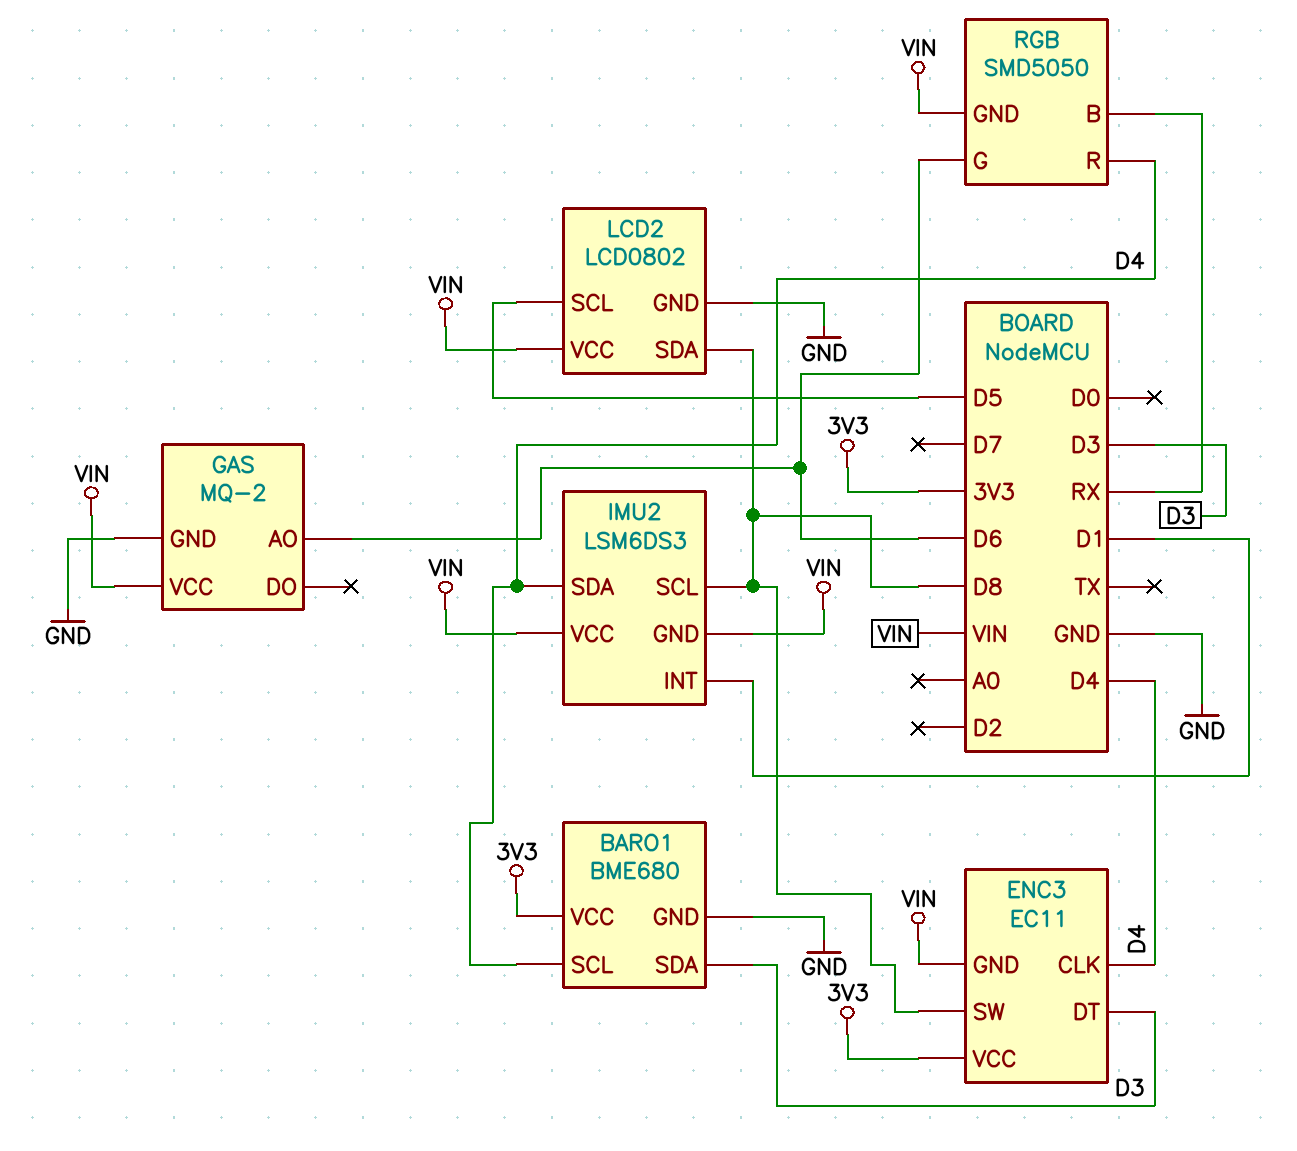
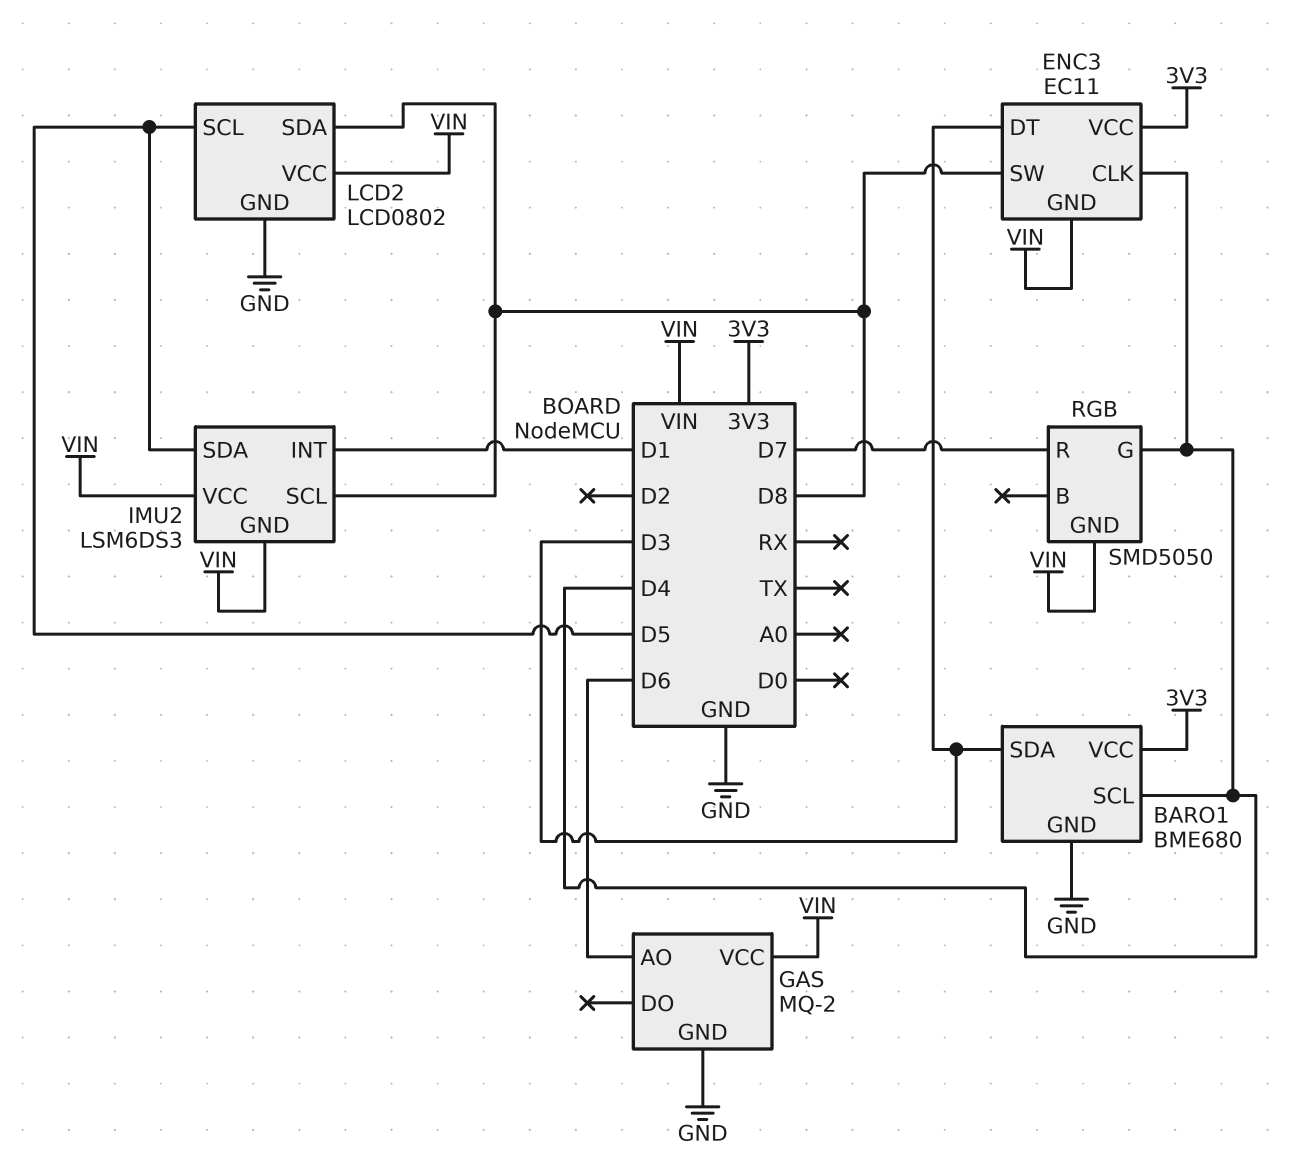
IMU2 pin SDA: D4 -> D5
RGB pin B: RX -> none
RGB pin G: D6 -> D4
RGB pin R: D4 -> D7

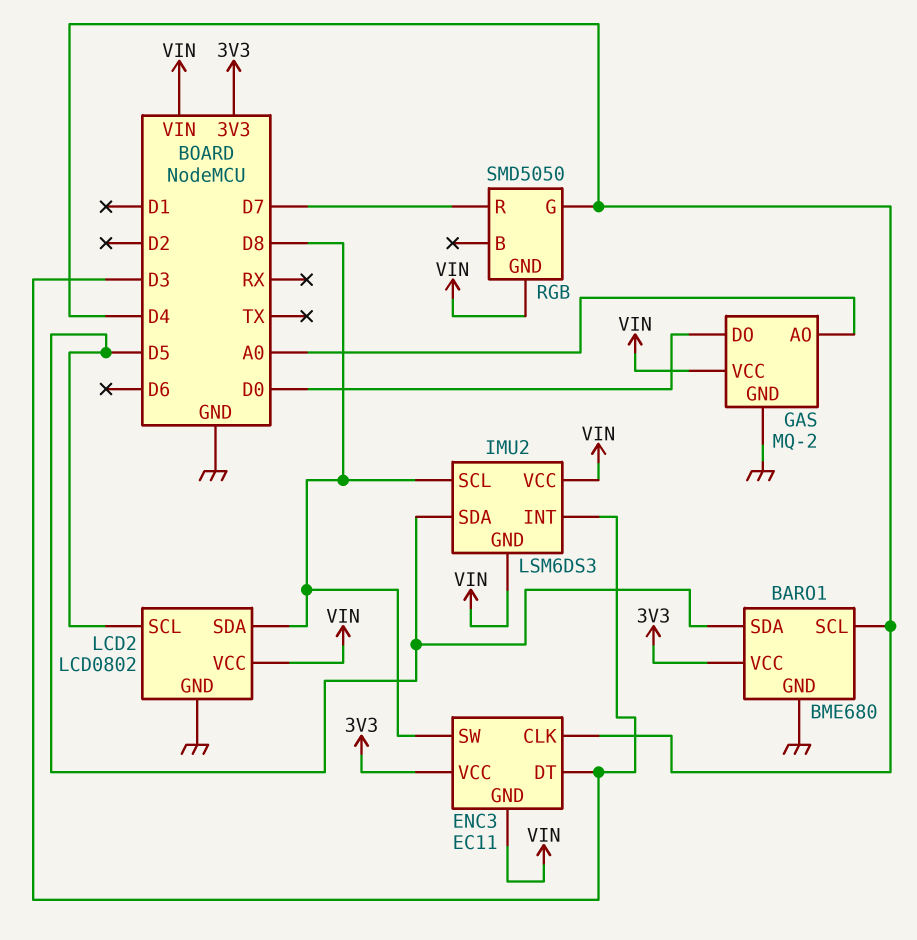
BARO1 pin SDA: D3 -> D5
GAS pin AO: D6 -> A0
GAS pin DO: none -> D0
IMU2 pin INT: D1 -> D3

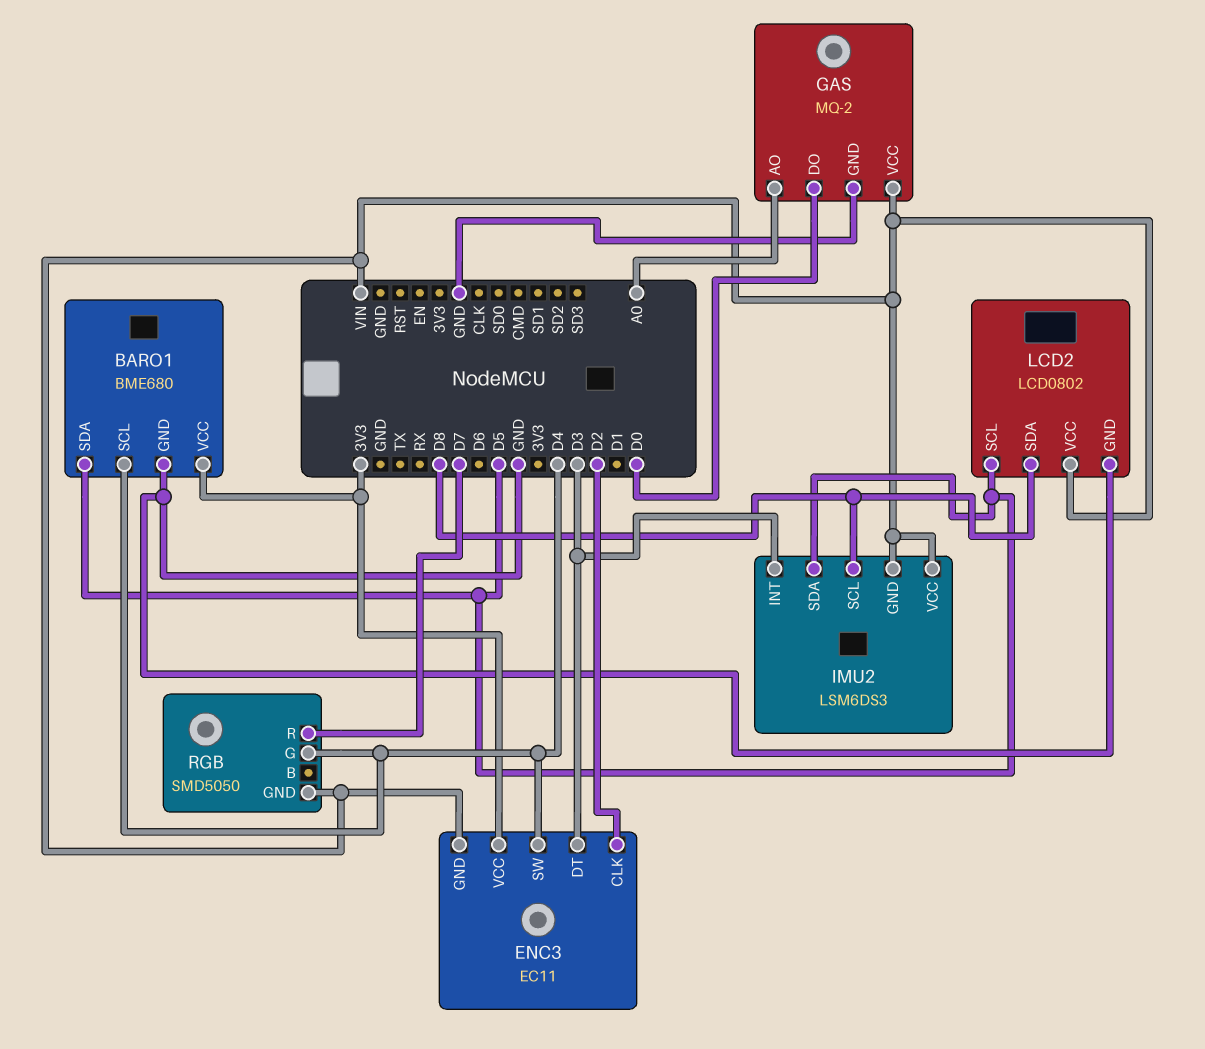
ENC3 pin CLK: D4 -> D2
ENC3 pin SW: D8 -> D4

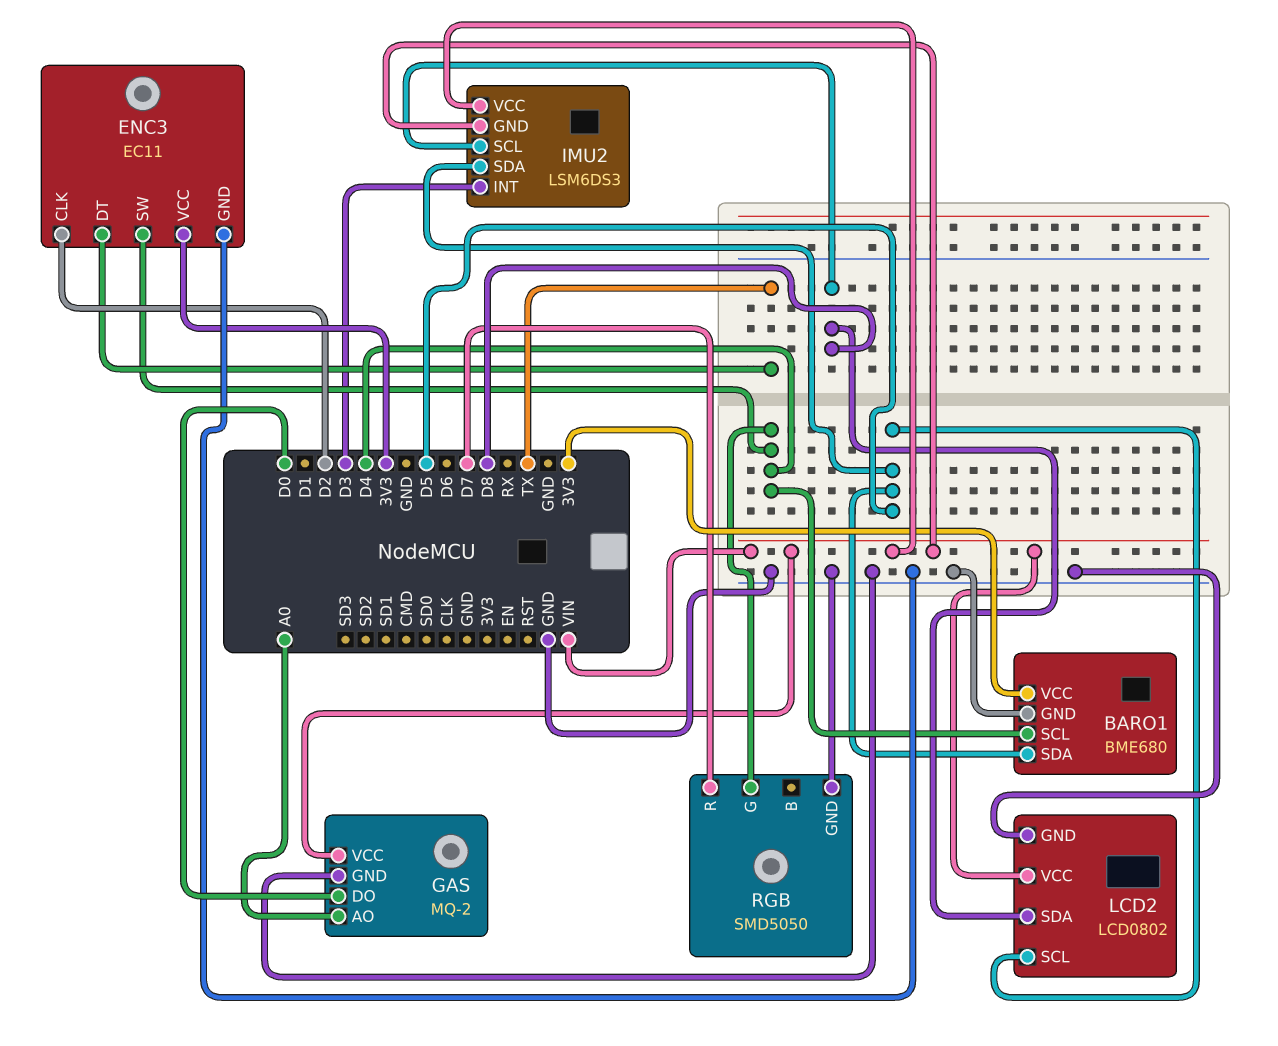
ENC3 pin DT: D3 -> TX
ENC3 pin GND: VIN -> GND
RGB pin GND: VIN -> GND

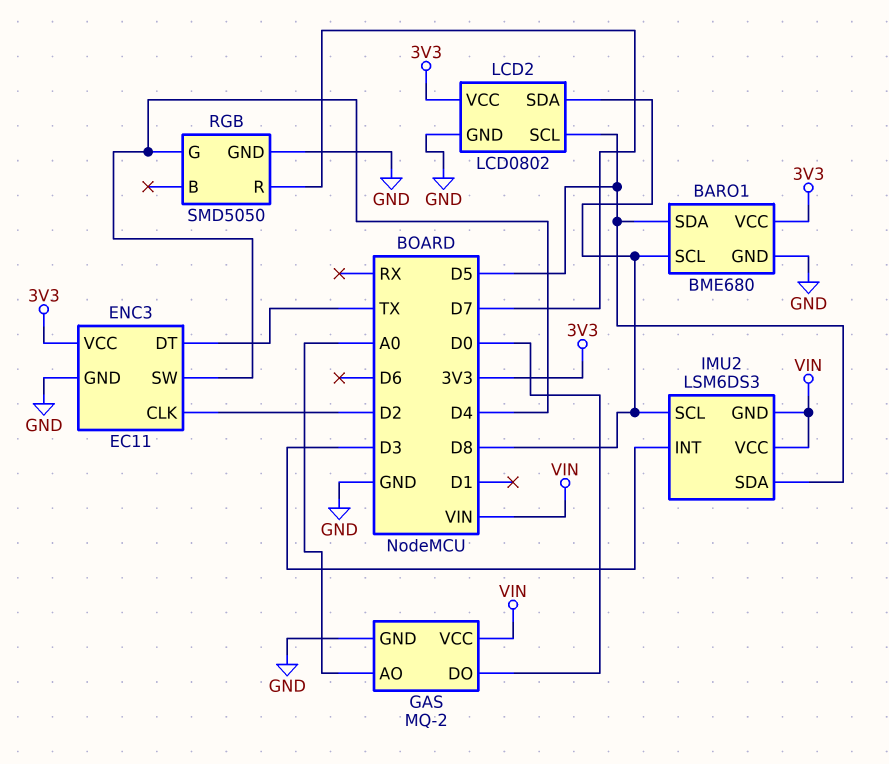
BARO1 pin SCL: D4 -> D8
LCD2 pin VCC: VIN -> 3V3

